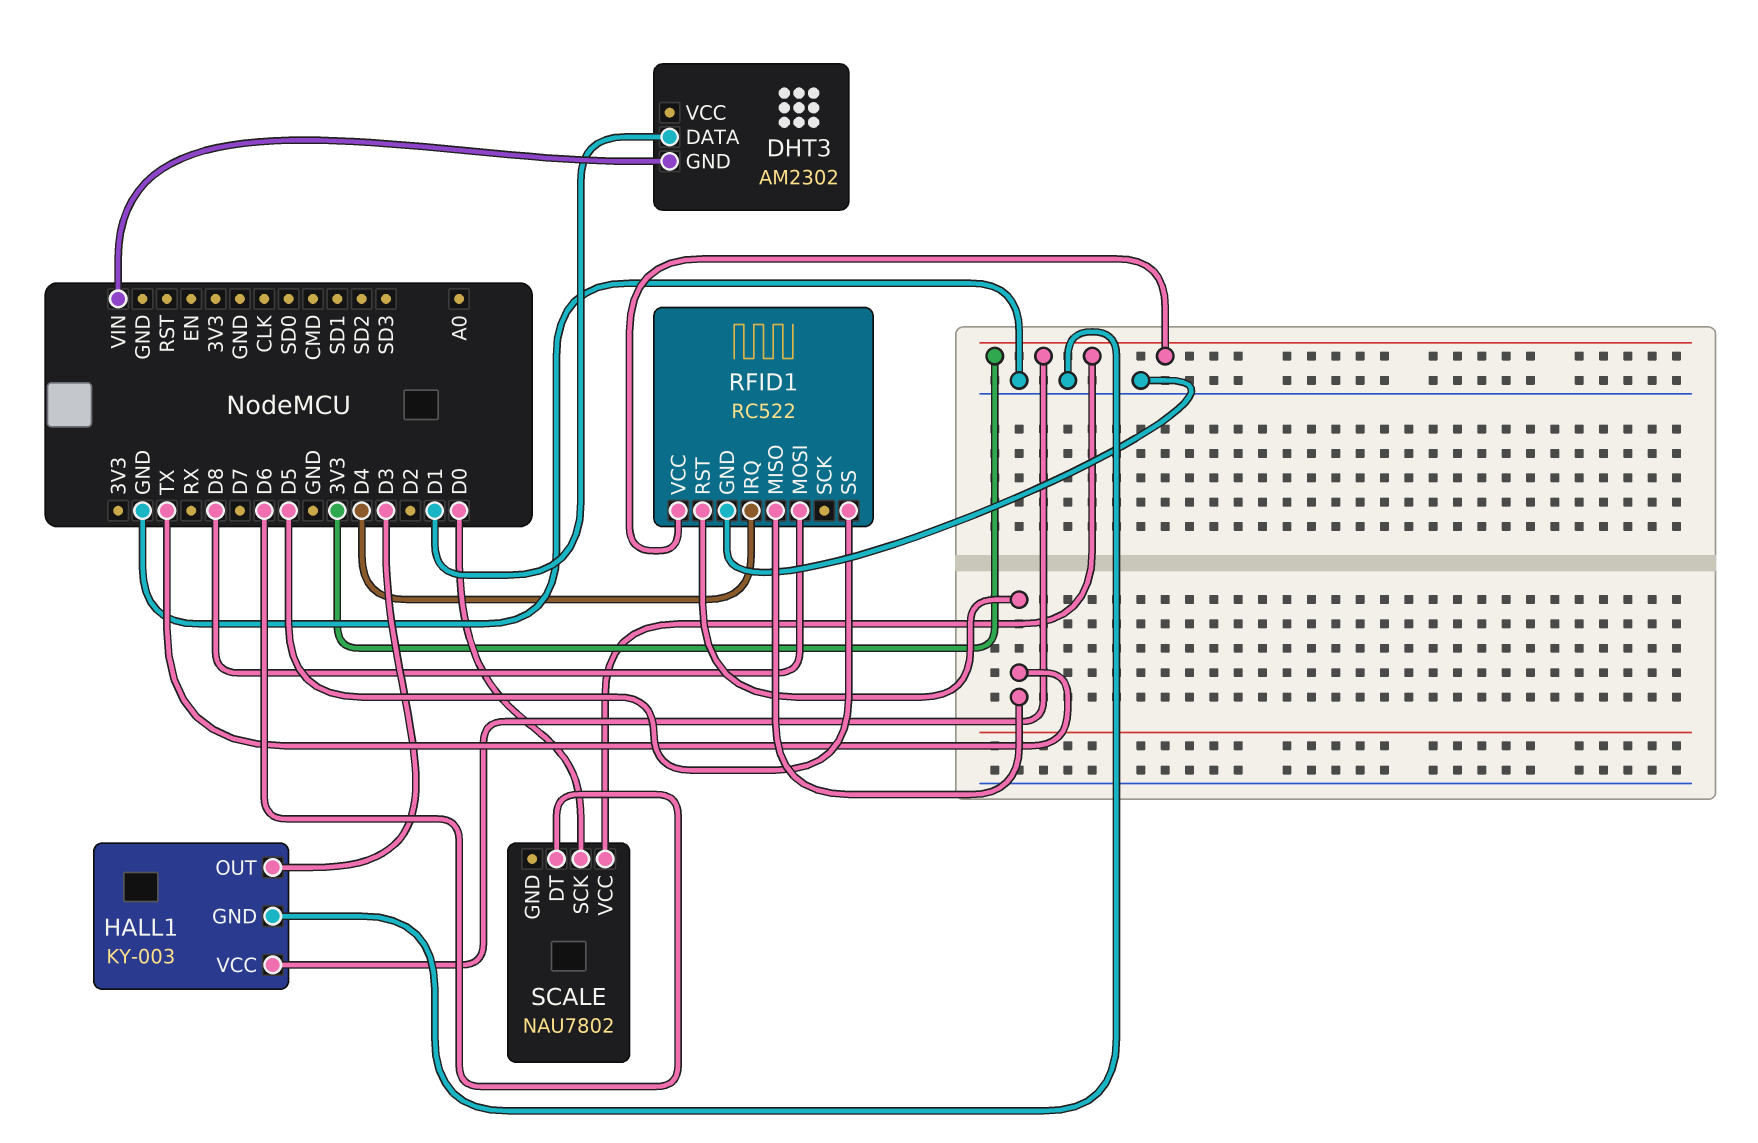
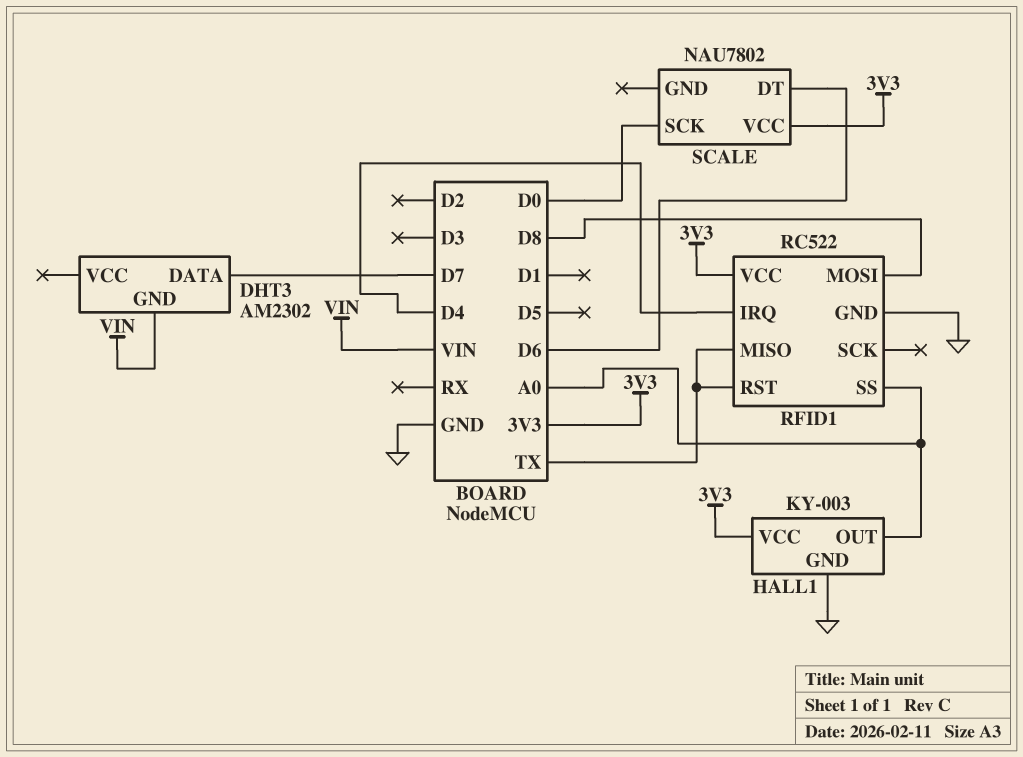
DHT3 pin DATA: D1 -> D7
HALL1 pin OUT: D3 -> A0
RFID1 pin SS: D5 -> A0

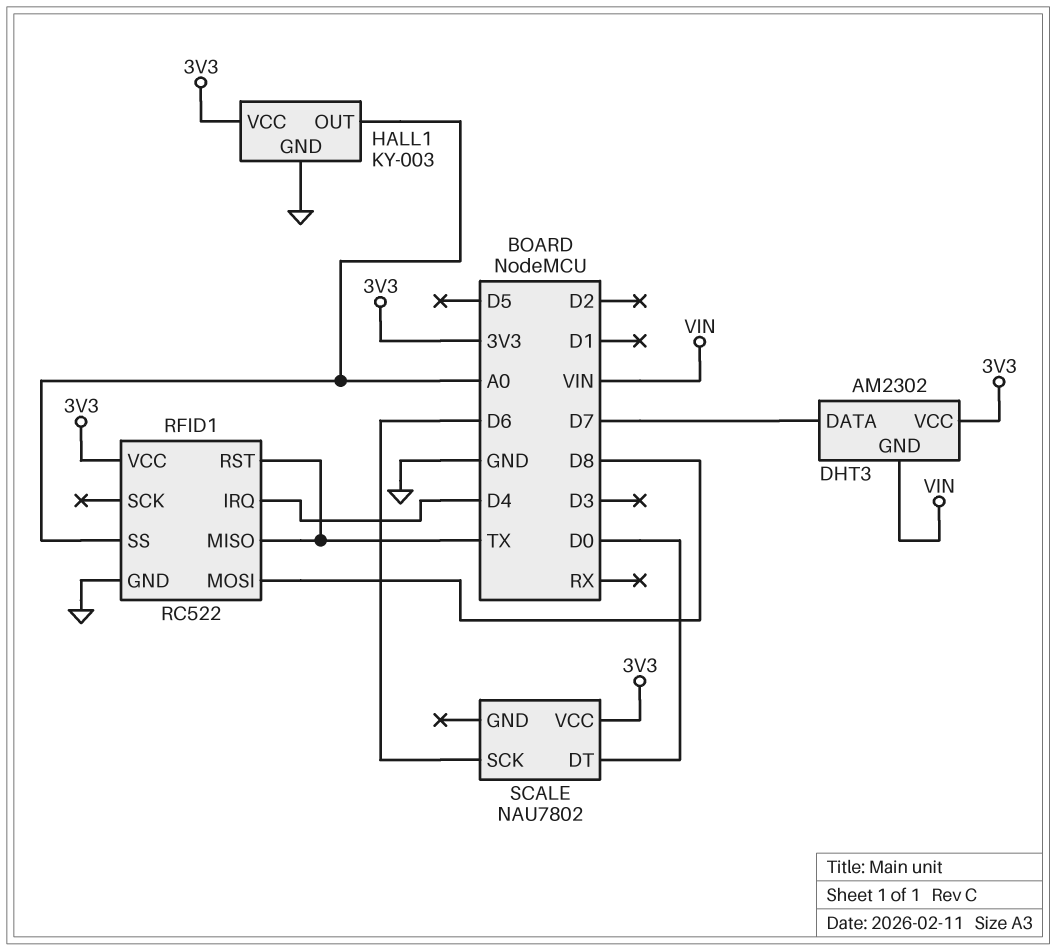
DHT3 pin VCC: none -> 3V3
SCALE pin DT: D6 -> D0
SCALE pin SCK: D0 -> D6

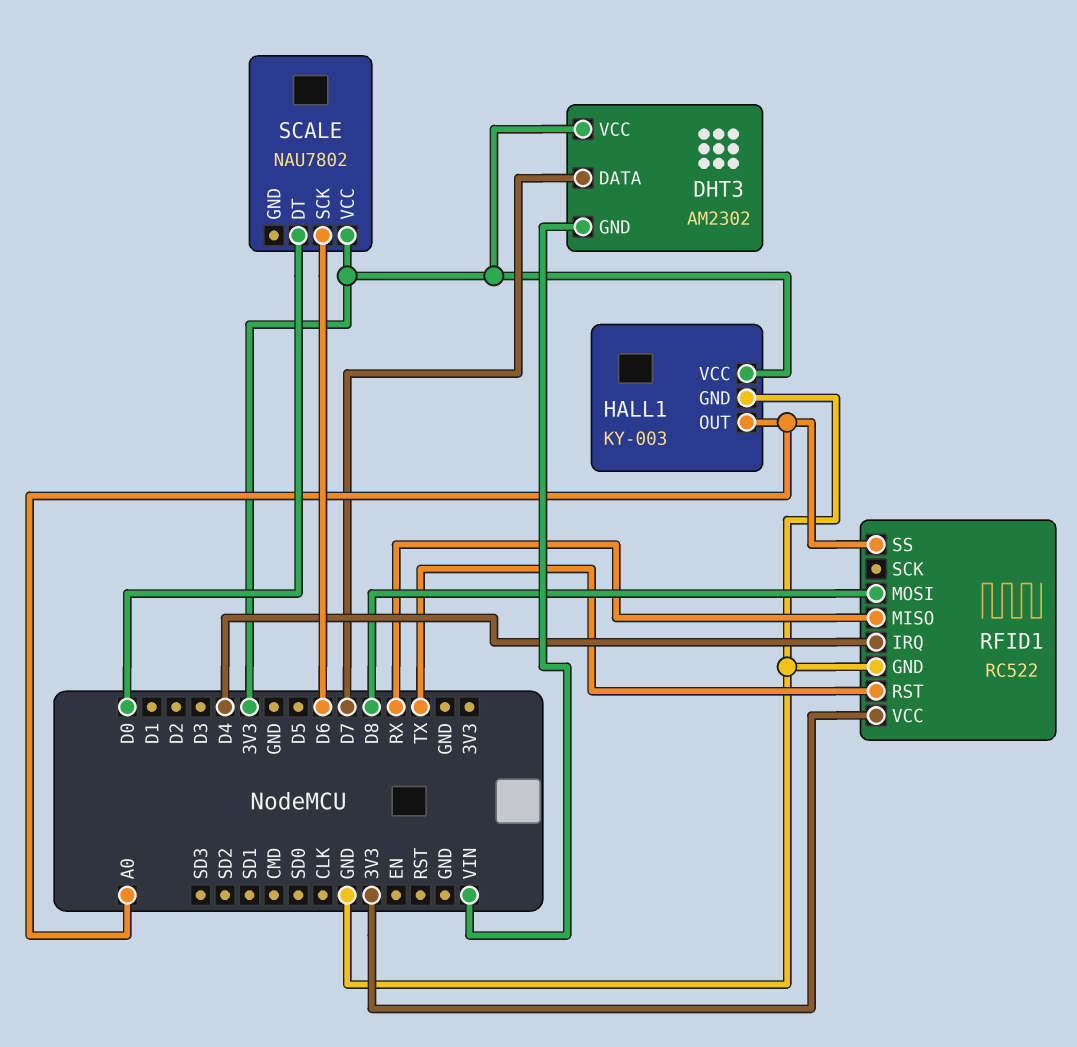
RFID1 pin MISO: TX -> RX

